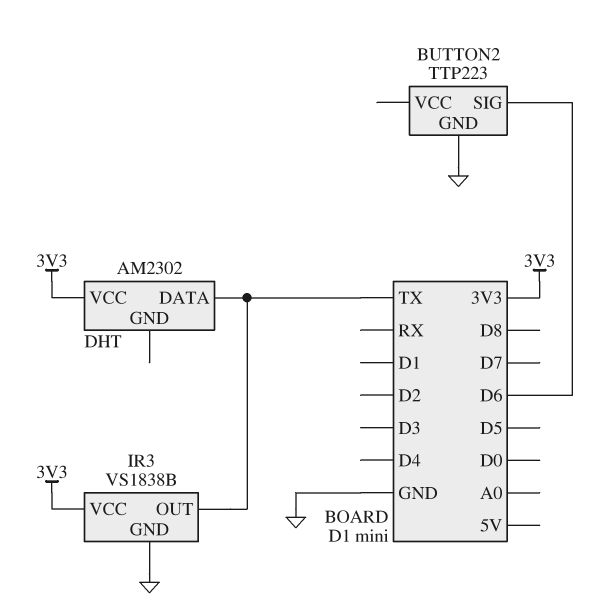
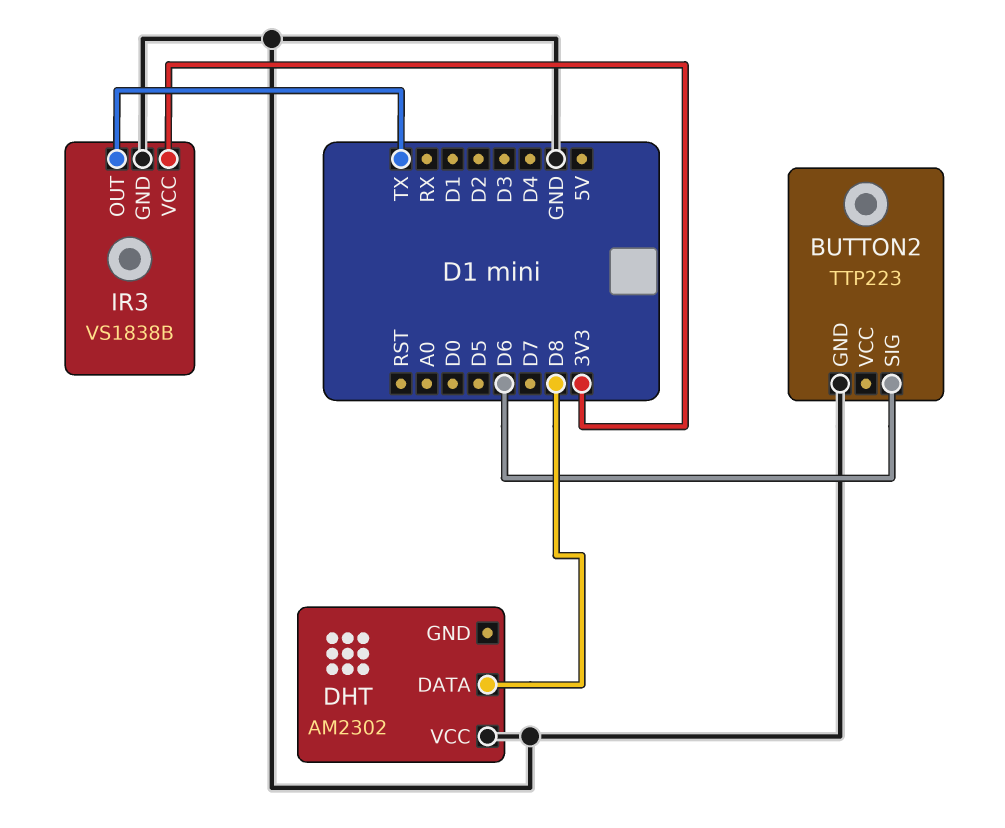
DHT pin DATA: TX -> D8
DHT pin VCC: 3V3 -> GND

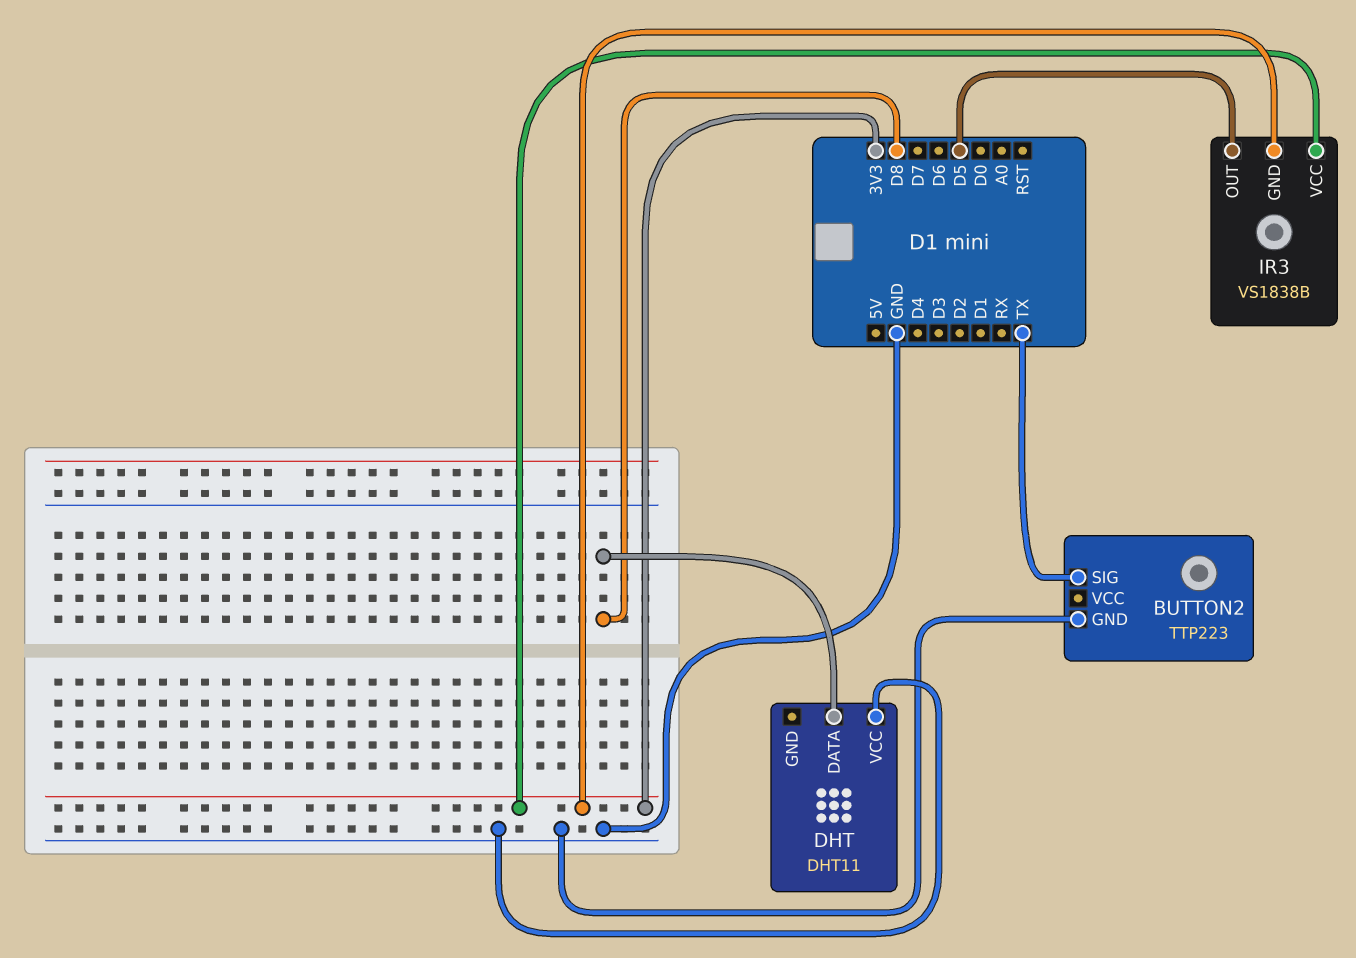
BUTTON2 pin SIG: D6 -> TX
DHT: AM2302 -> DHT11
IR3 pin GND: GND -> 3V3
IR3 pin OUT: TX -> D5

